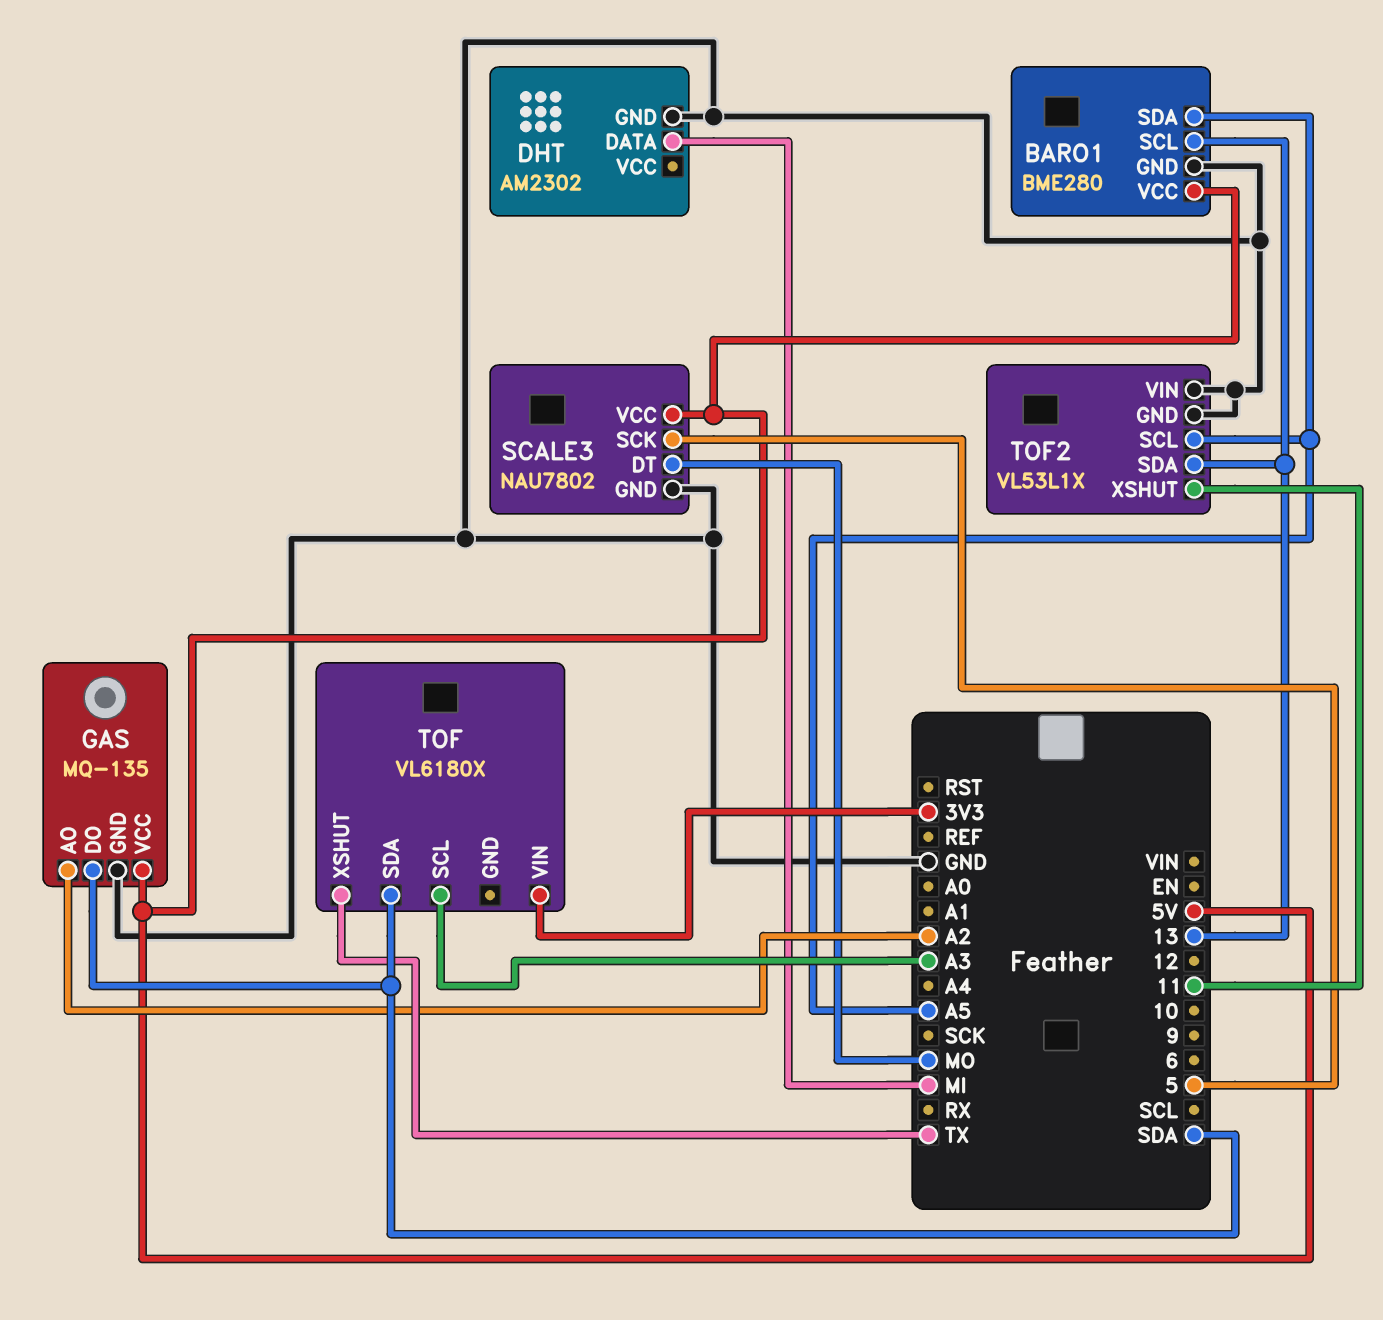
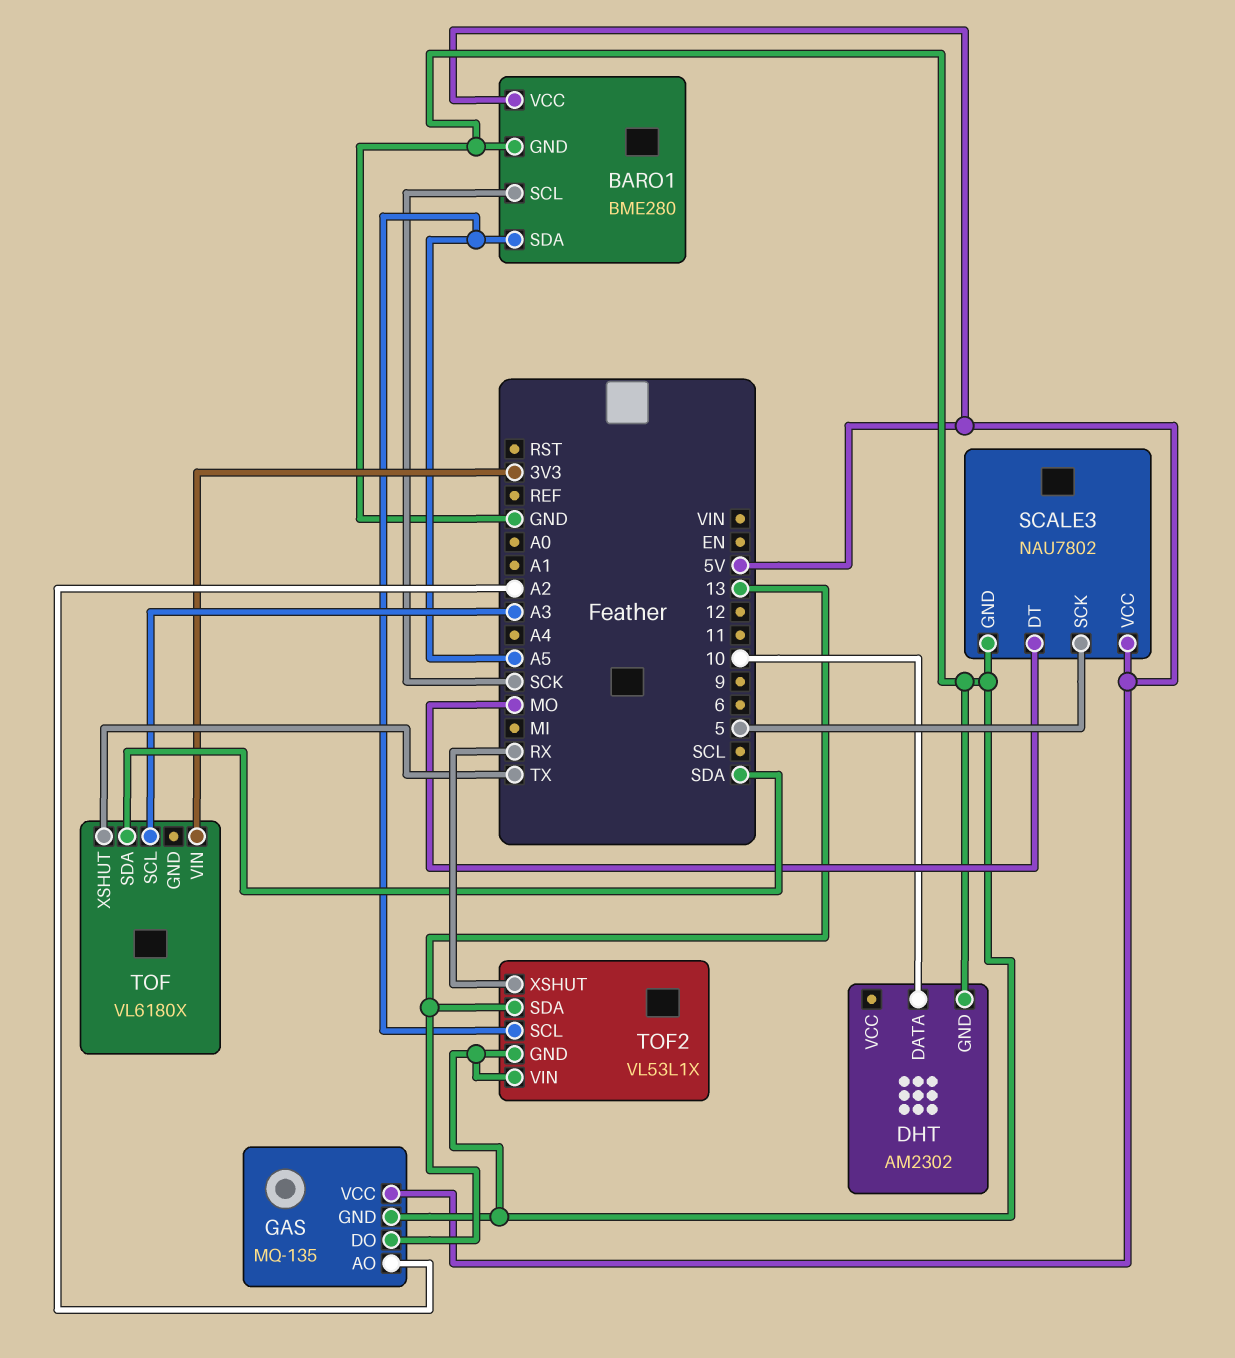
BARO1 pin SCL: 13 -> SCK
DHT pin DATA: MI -> 10
GAS pin DO: SDA -> 13
TOF2 pin XSHUT: 11 -> RX

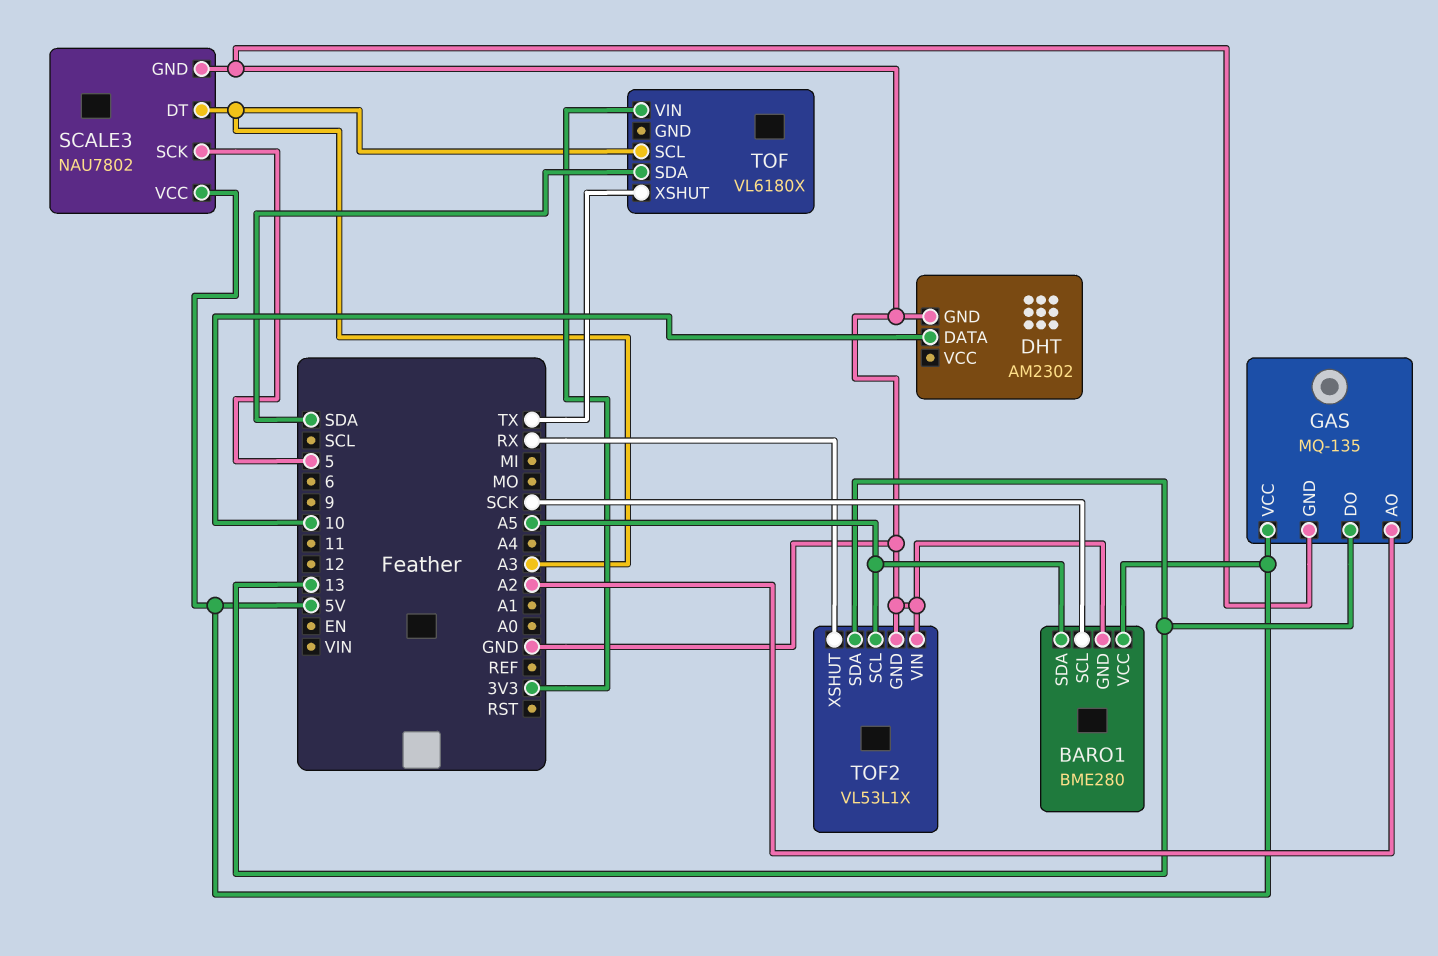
SCALE3 pin DT: MO -> A3

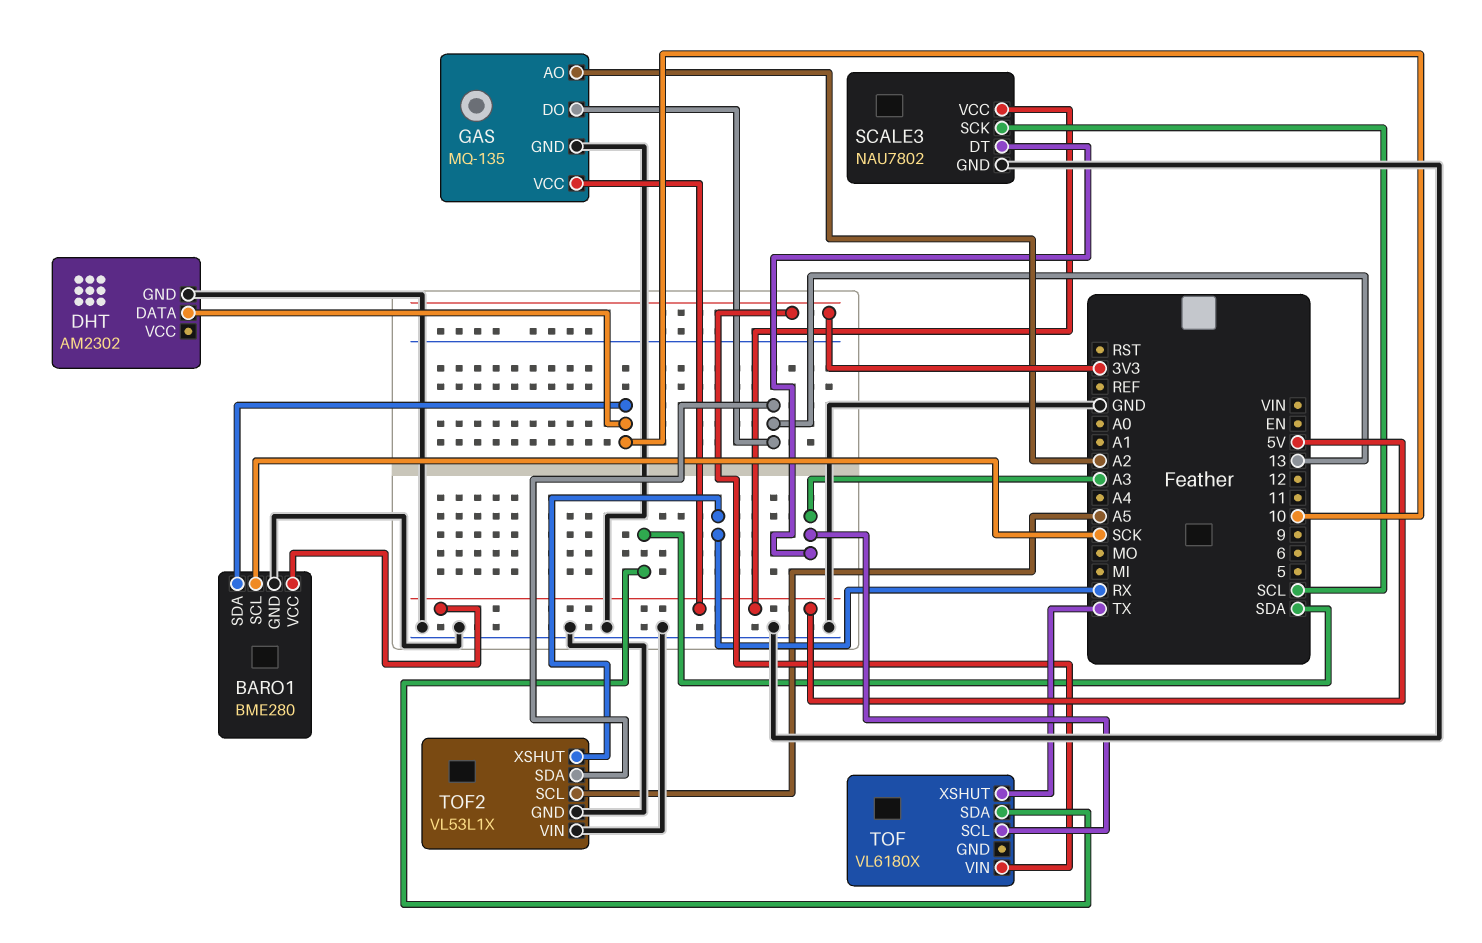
BARO1 pin SDA: A5 -> 10
SCALE3 pin SCK: 5 -> SCL

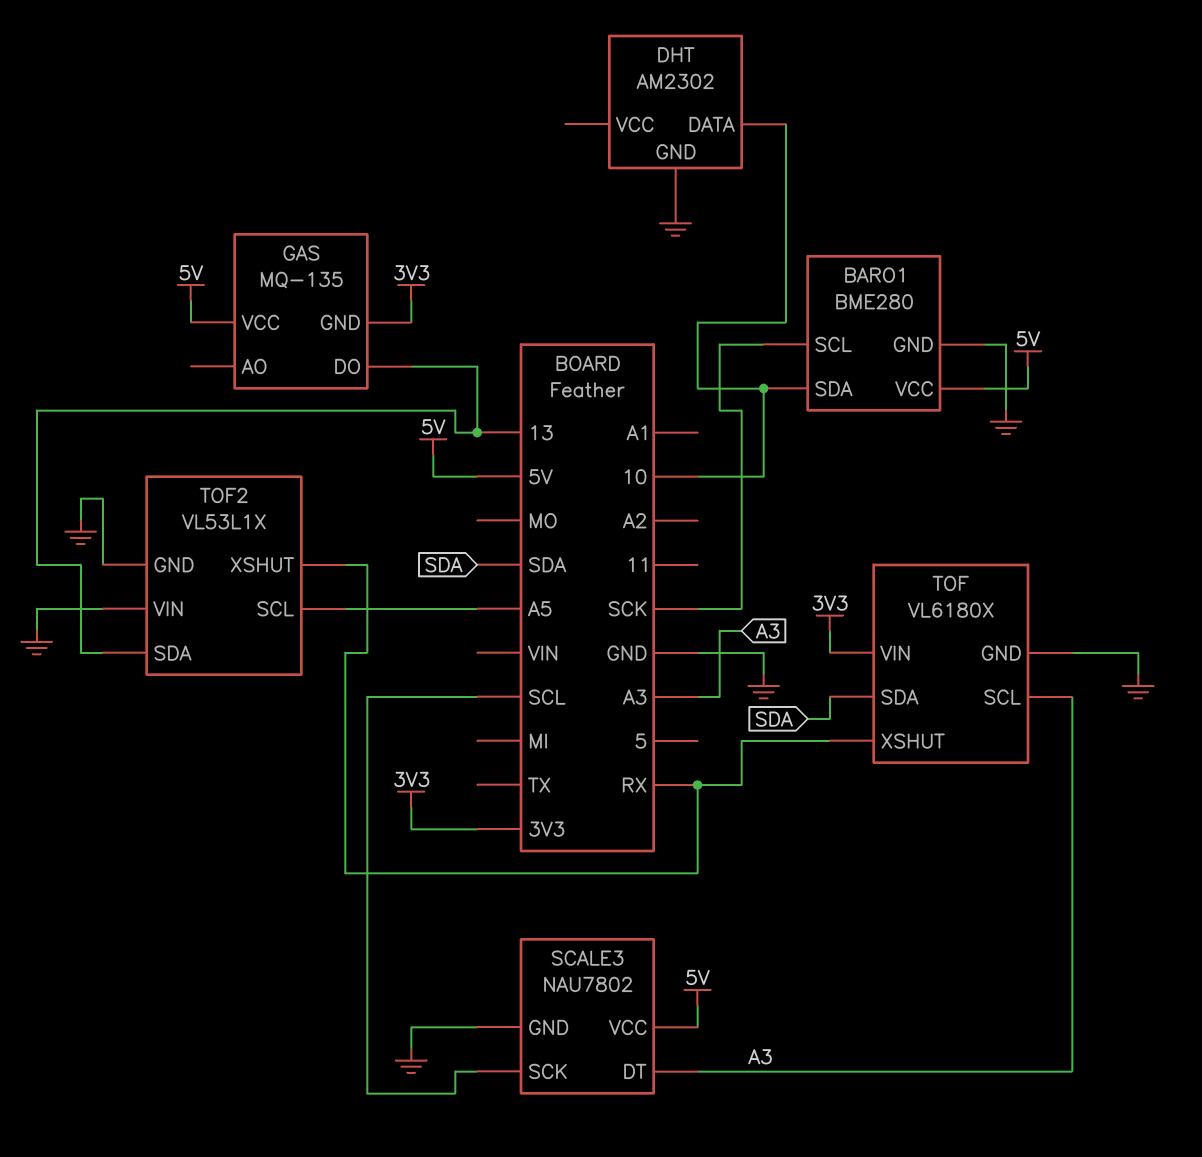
GAS pin AO: A2 -> none
GAS pin GND: GND -> 3V3
TOF pin GND: none -> GND
TOF pin XSHUT: TX -> RX

